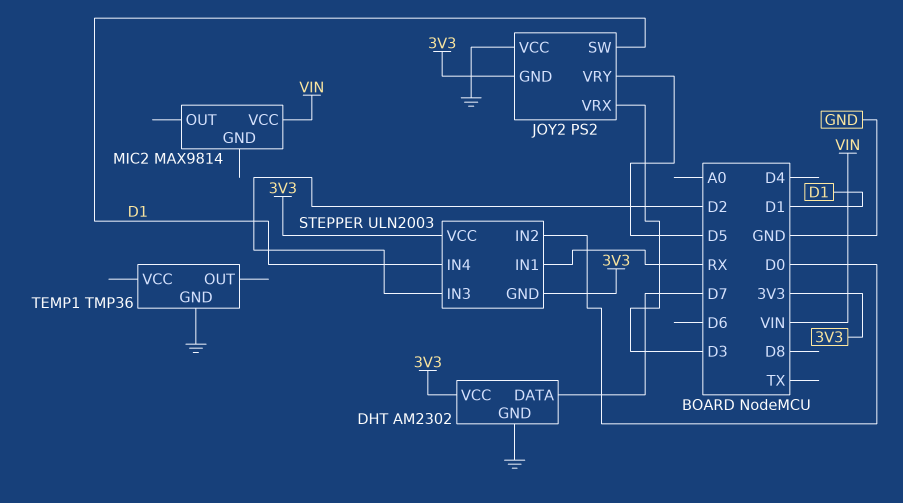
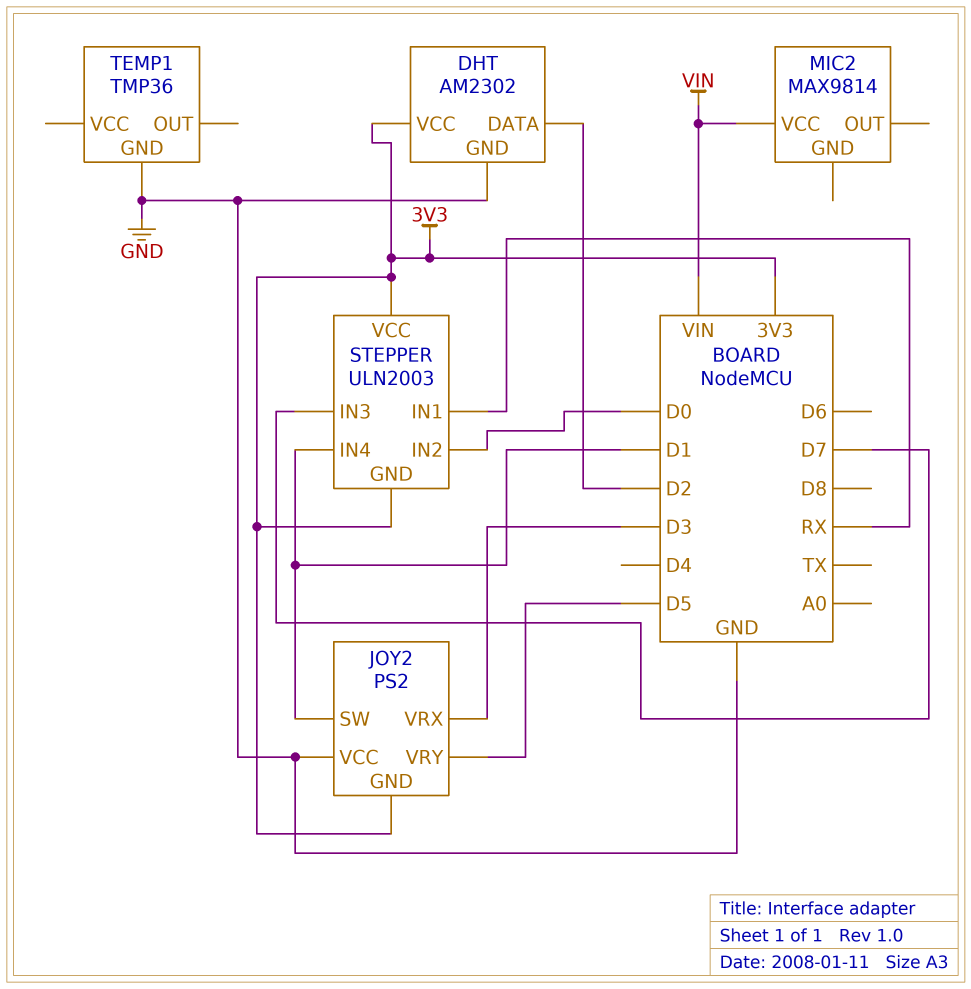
DHT pin DATA: D7 -> D2
STEPPER pin IN3: D2 -> D7

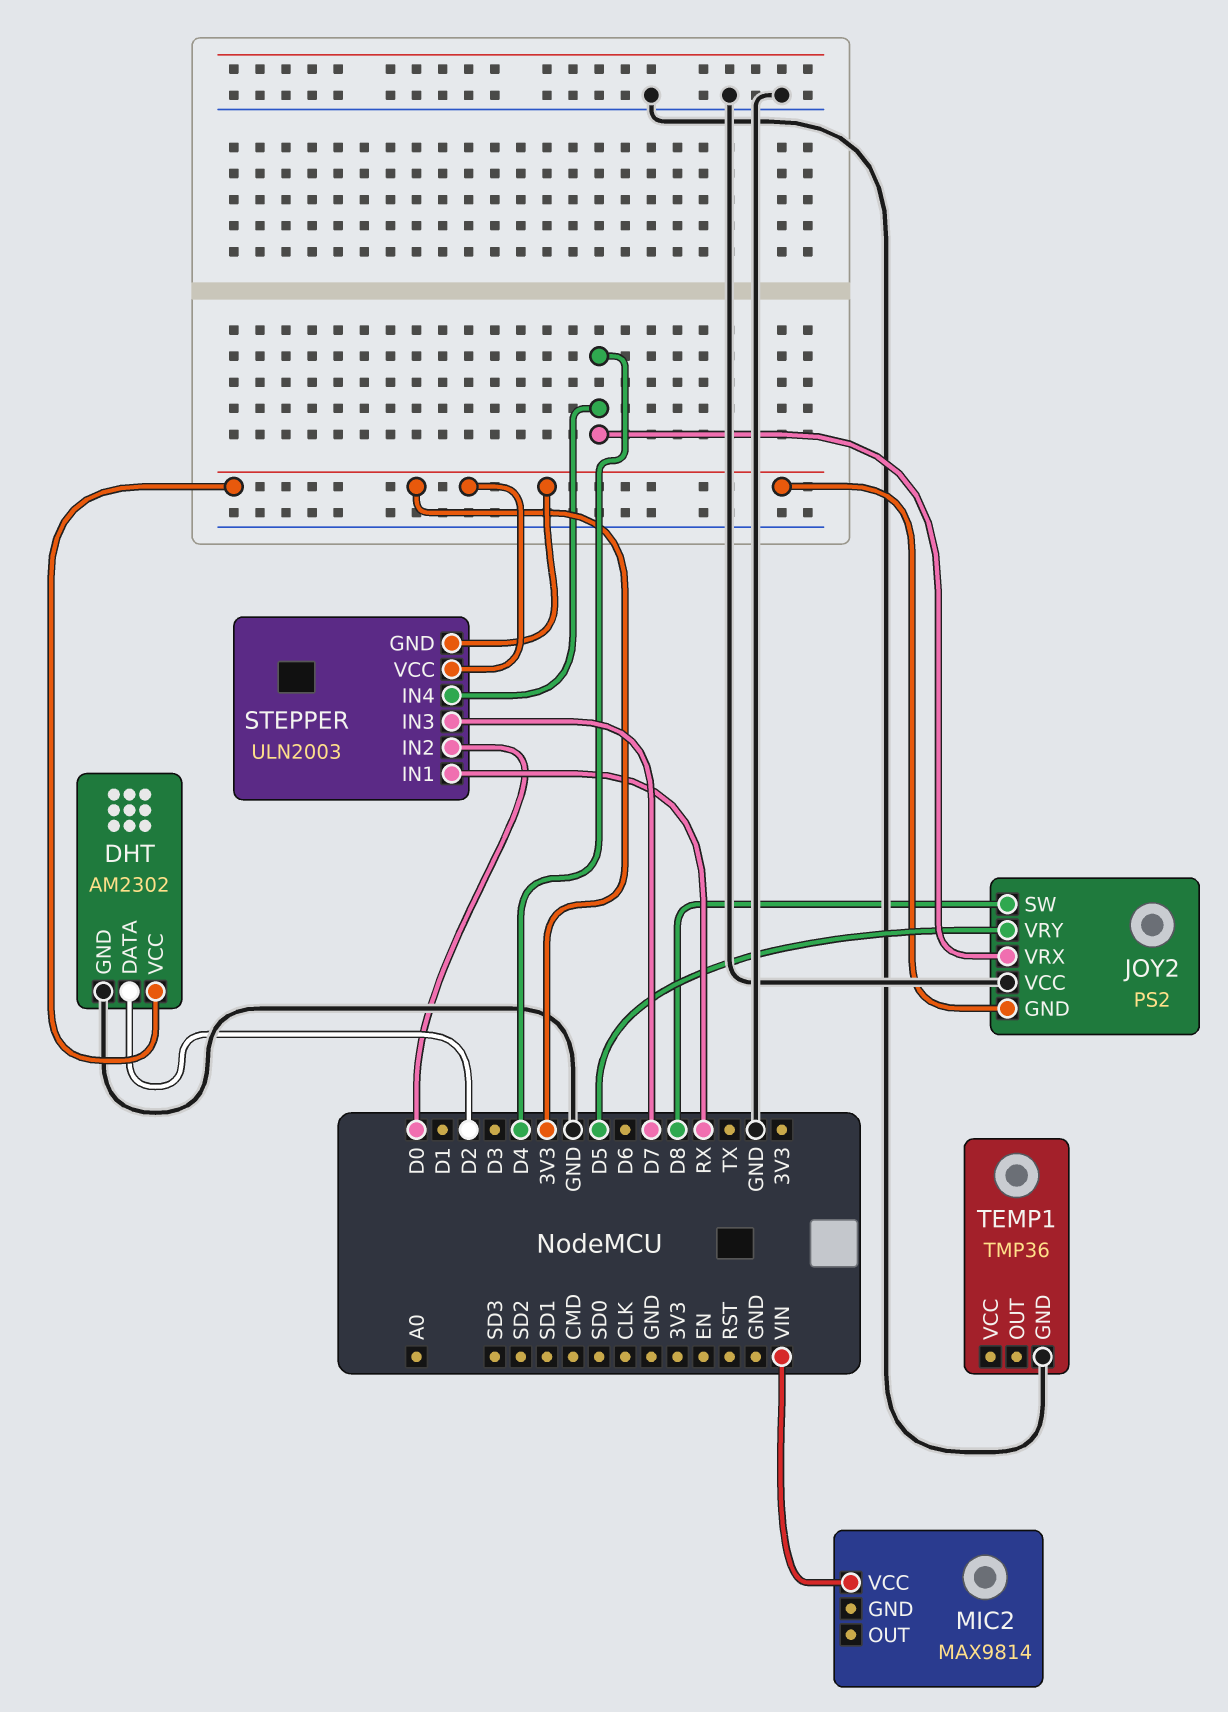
JOY2 pin SW: D1 -> D8
JOY2 pin VRX: D3 -> D4
STEPPER pin IN4: D1 -> D4

